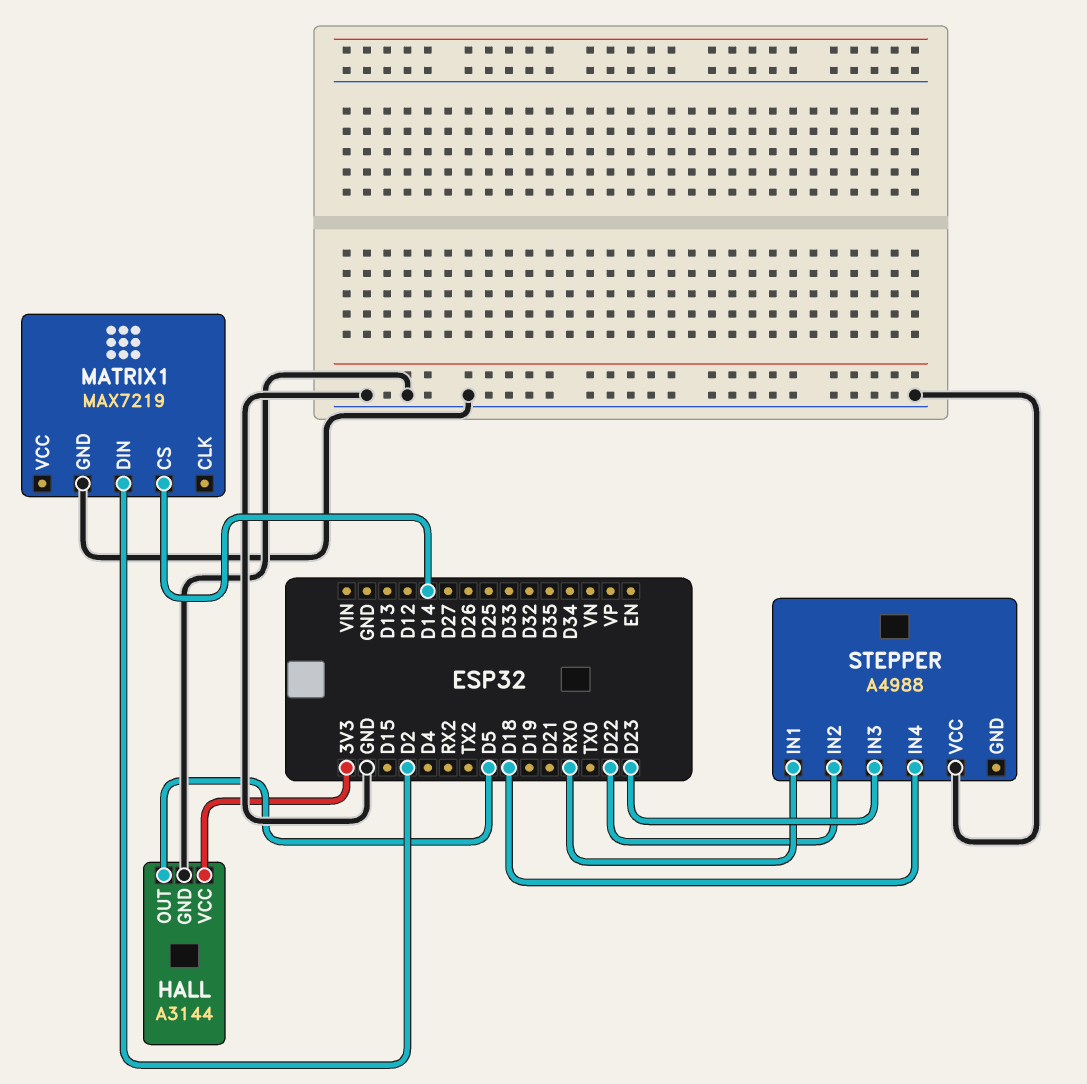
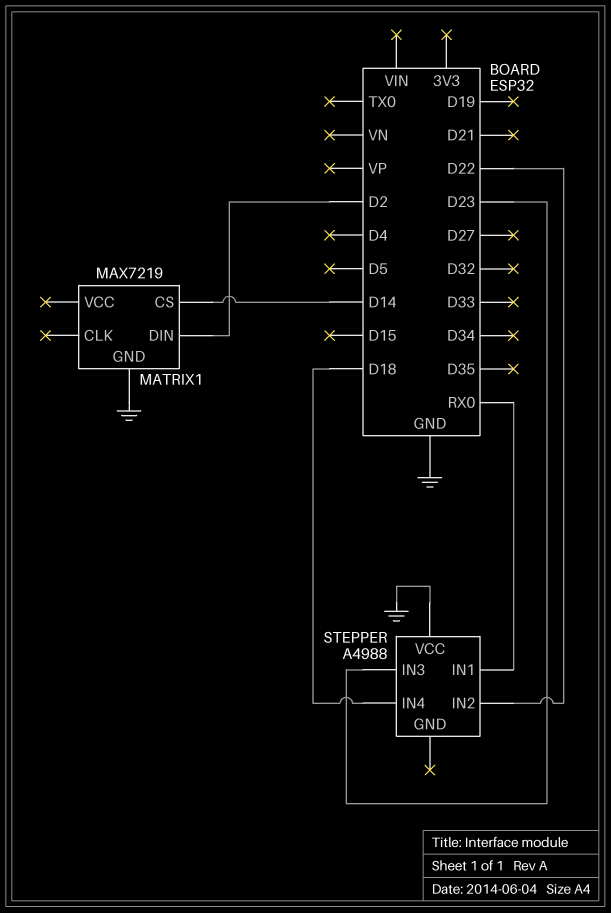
HALL: A3144 -> none
HALL pin GND: GND -> none
HALL pin OUT: D5 -> none
HALL pin VCC: 3V3 -> none

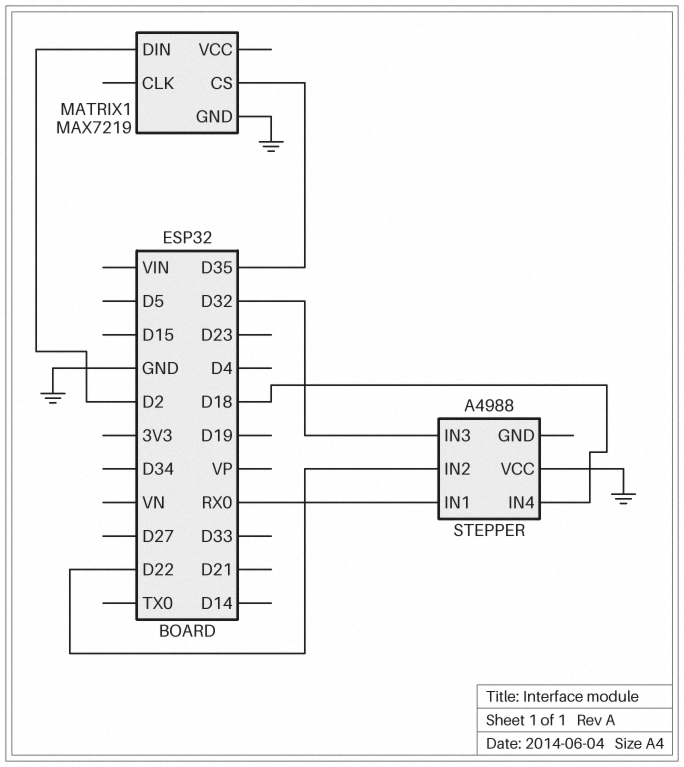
MATRIX1 pin CS: D14 -> D35
STEPPER pin IN3: D23 -> D32

